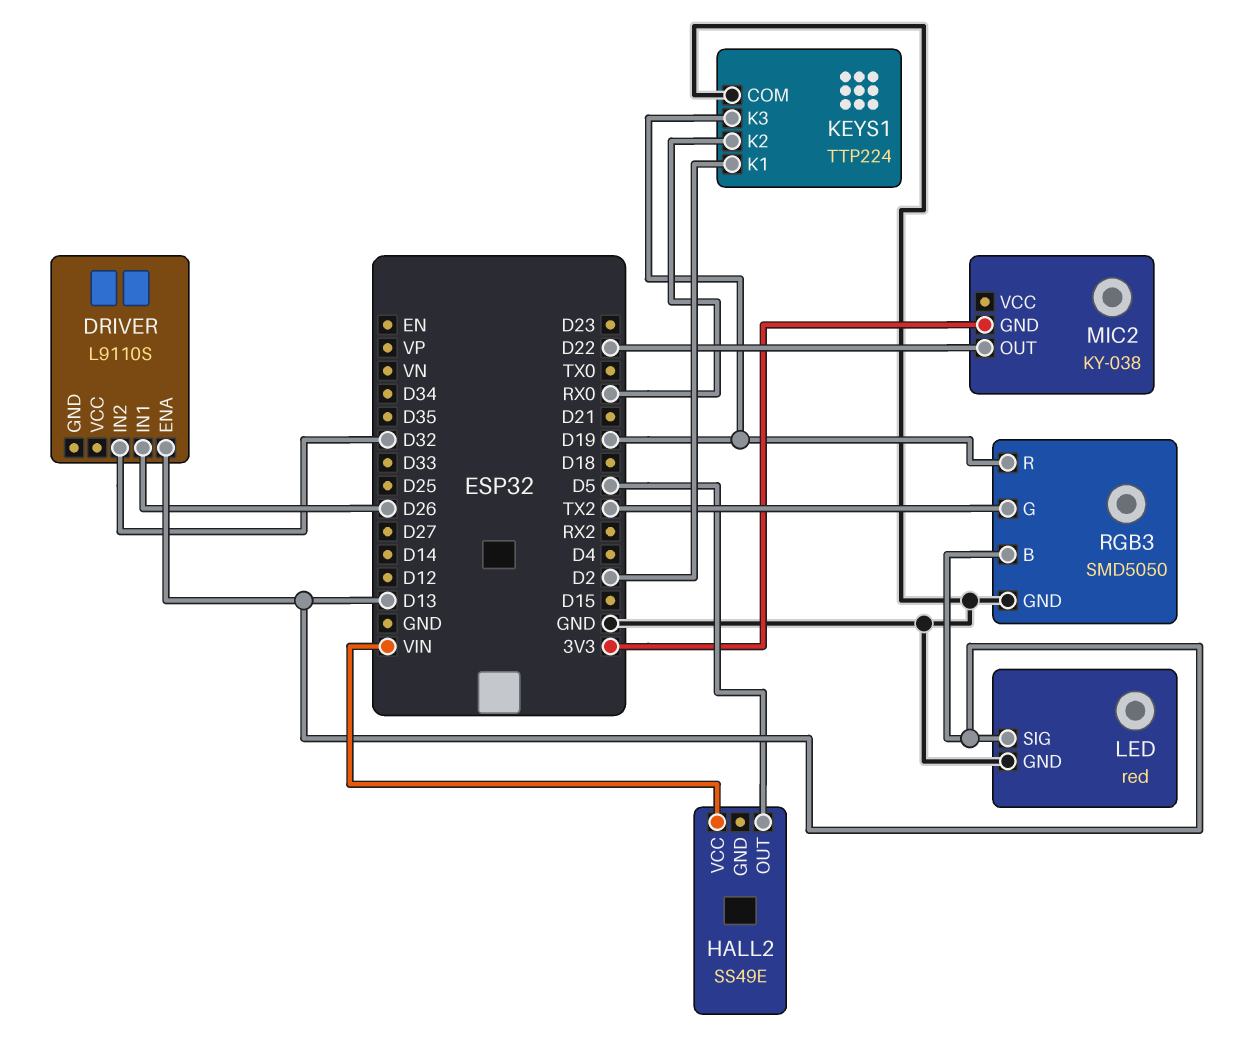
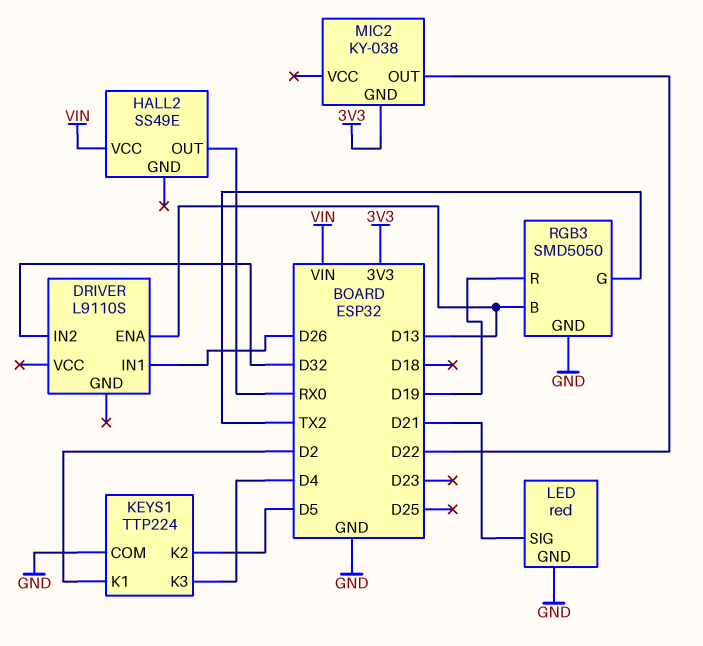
HALL2 pin OUT: D5 -> RX0
KEYS1 pin K2: RX0 -> D5
KEYS1 pin K3: D19 -> D4
LED pin SIG: D13 -> D21

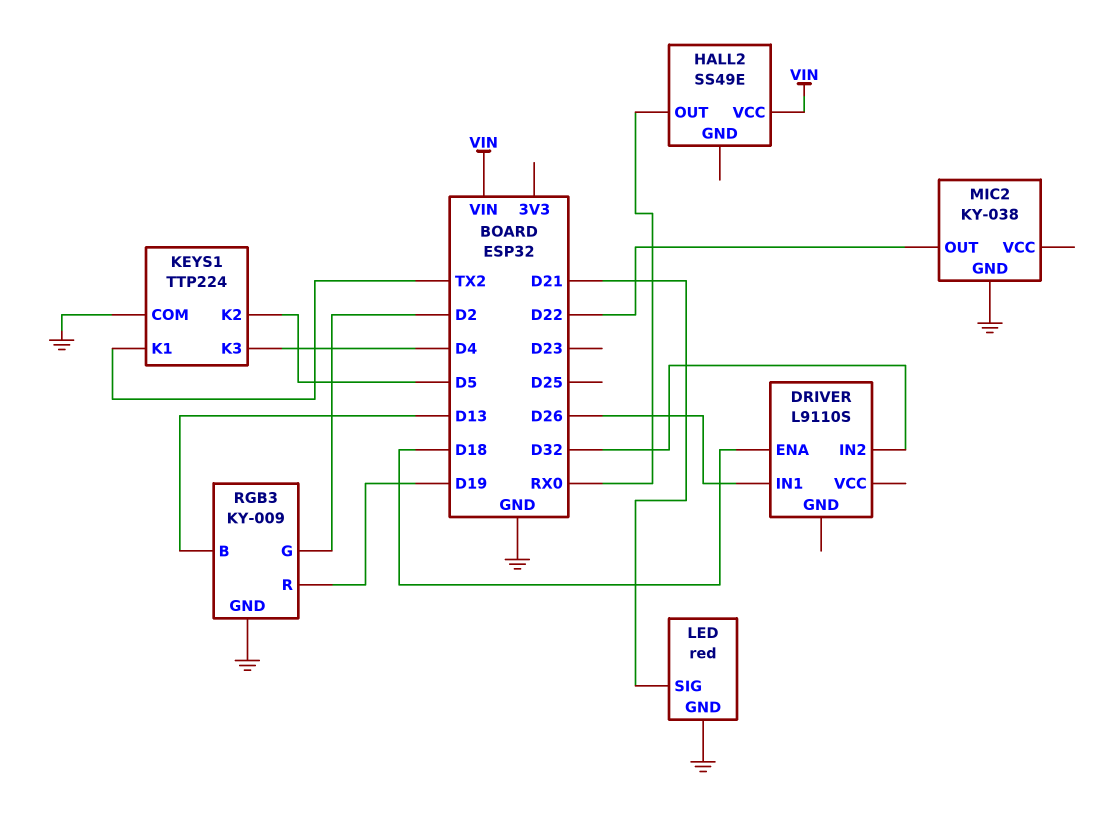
DRIVER pin ENA: D13 -> D18
KEYS1 pin K1: D2 -> TX2
MIC2 pin GND: 3V3 -> GND
RGB3: SMD5050 -> KY-009
RGB3 pin G: TX2 -> D2

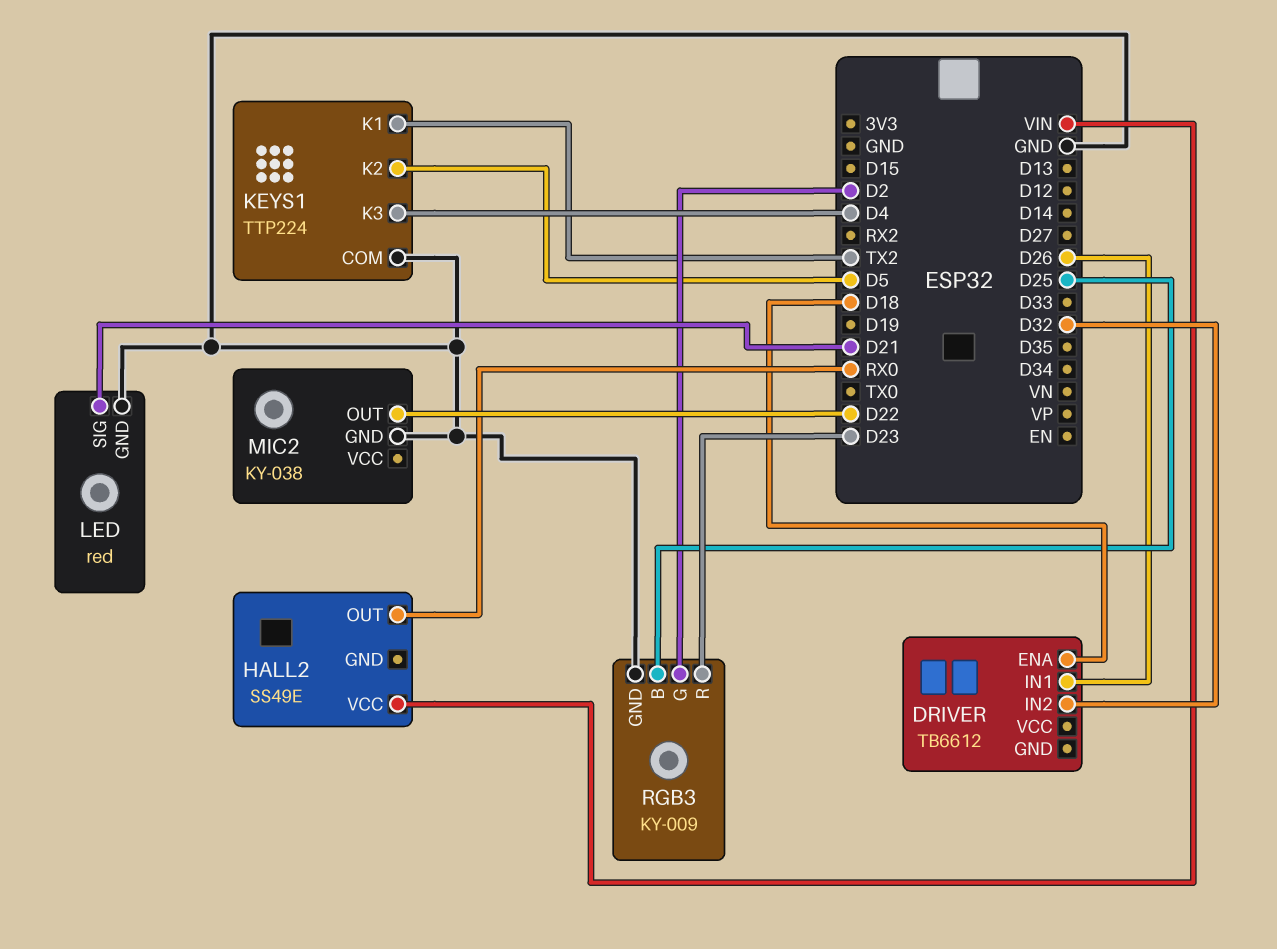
DRIVER: L9110S -> TB6612
RGB3 pin B: D13 -> D25
RGB3 pin R: D19 -> D23

